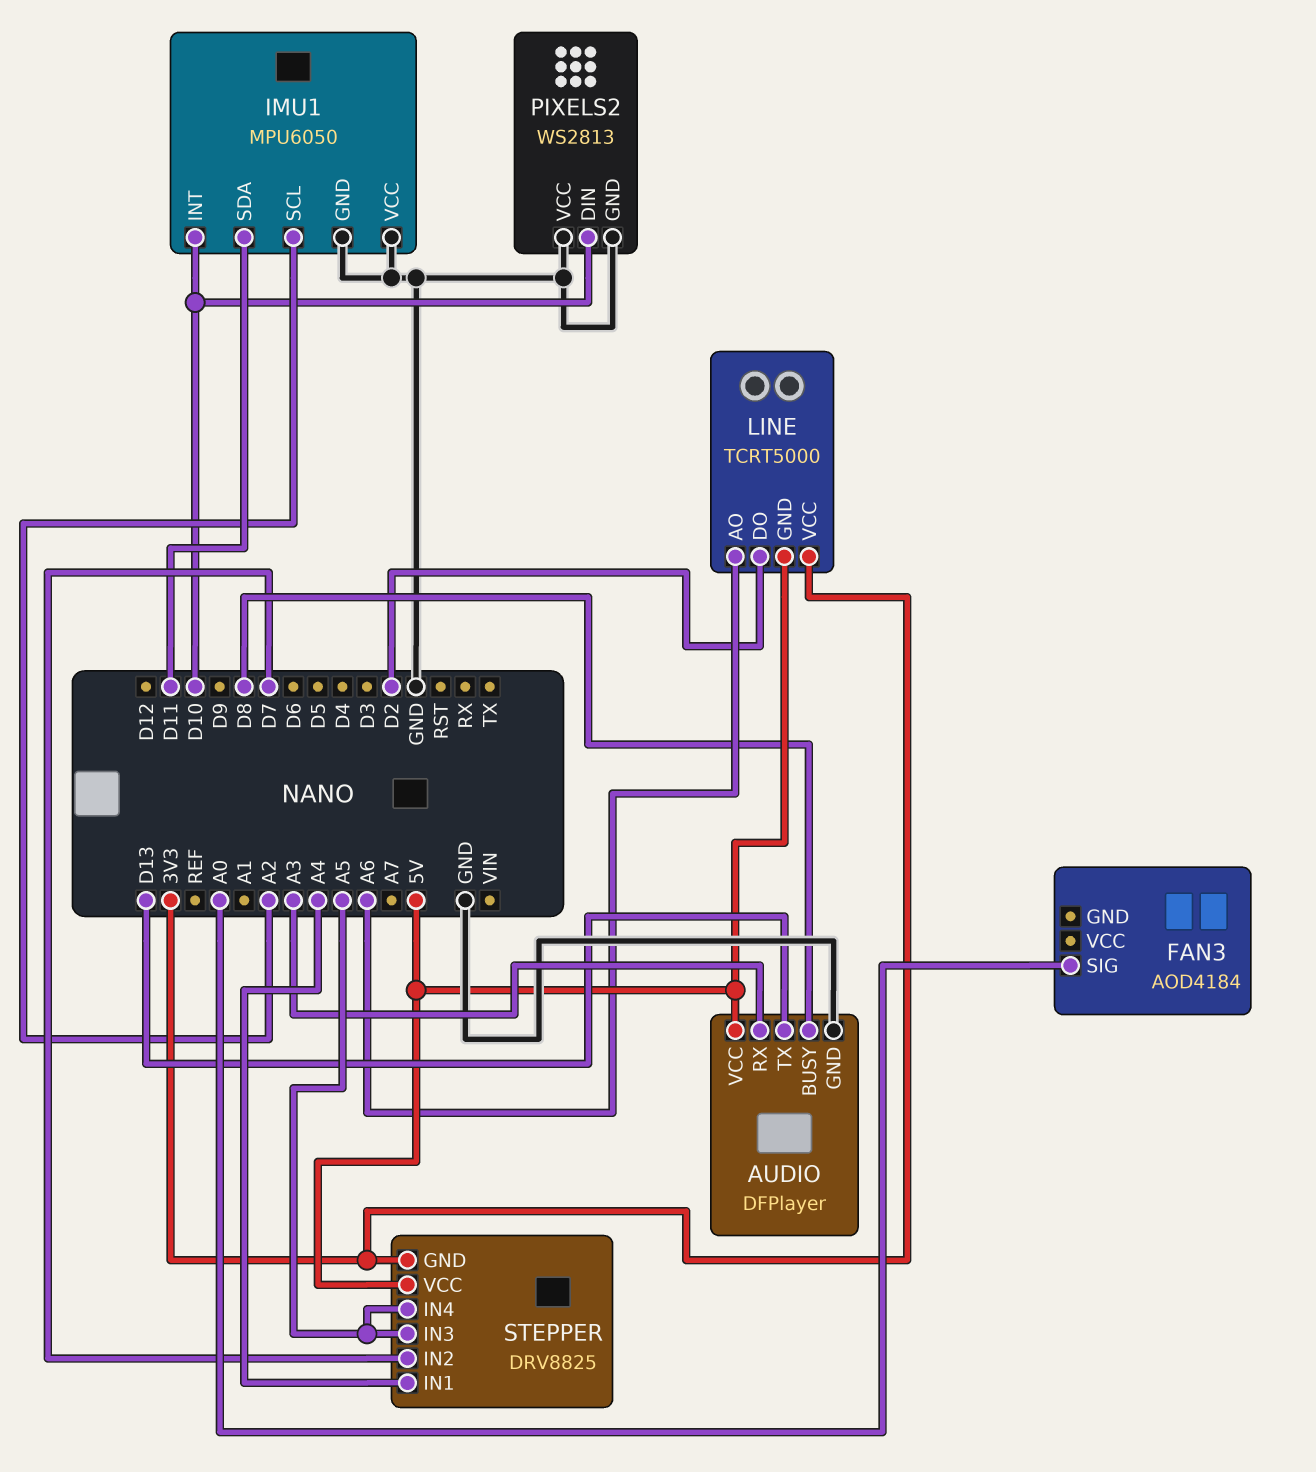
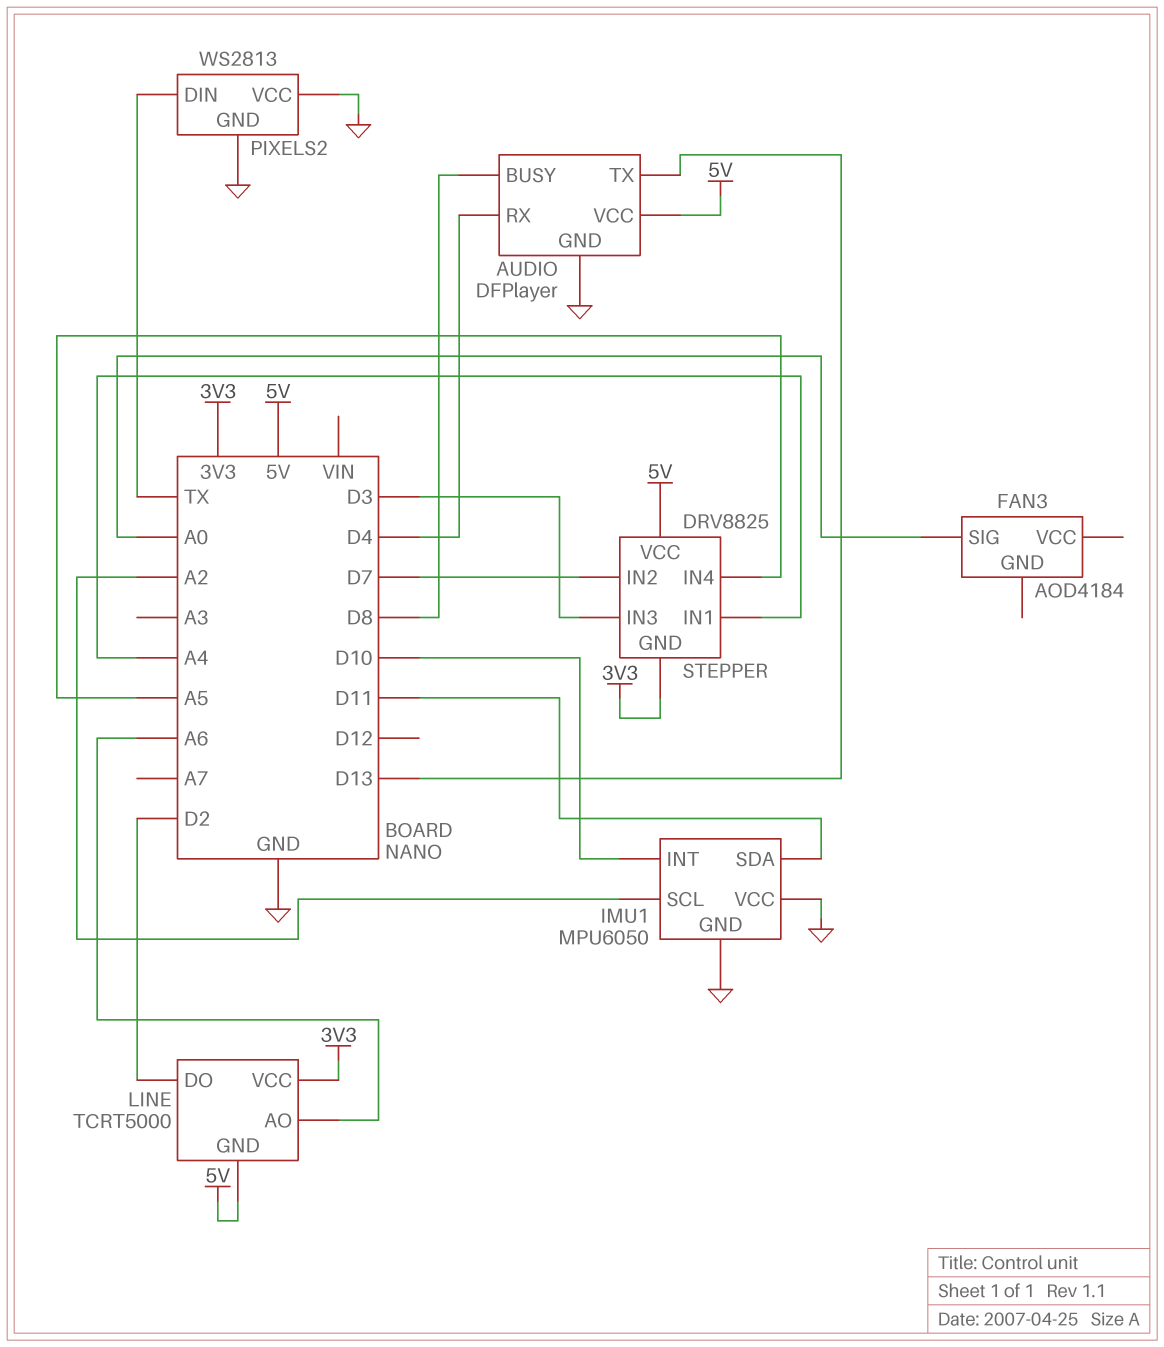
AUDIO pin RX: A3 -> D4
PIXELS2 pin DIN: D10 -> TX
STEPPER pin IN3: A5 -> D3

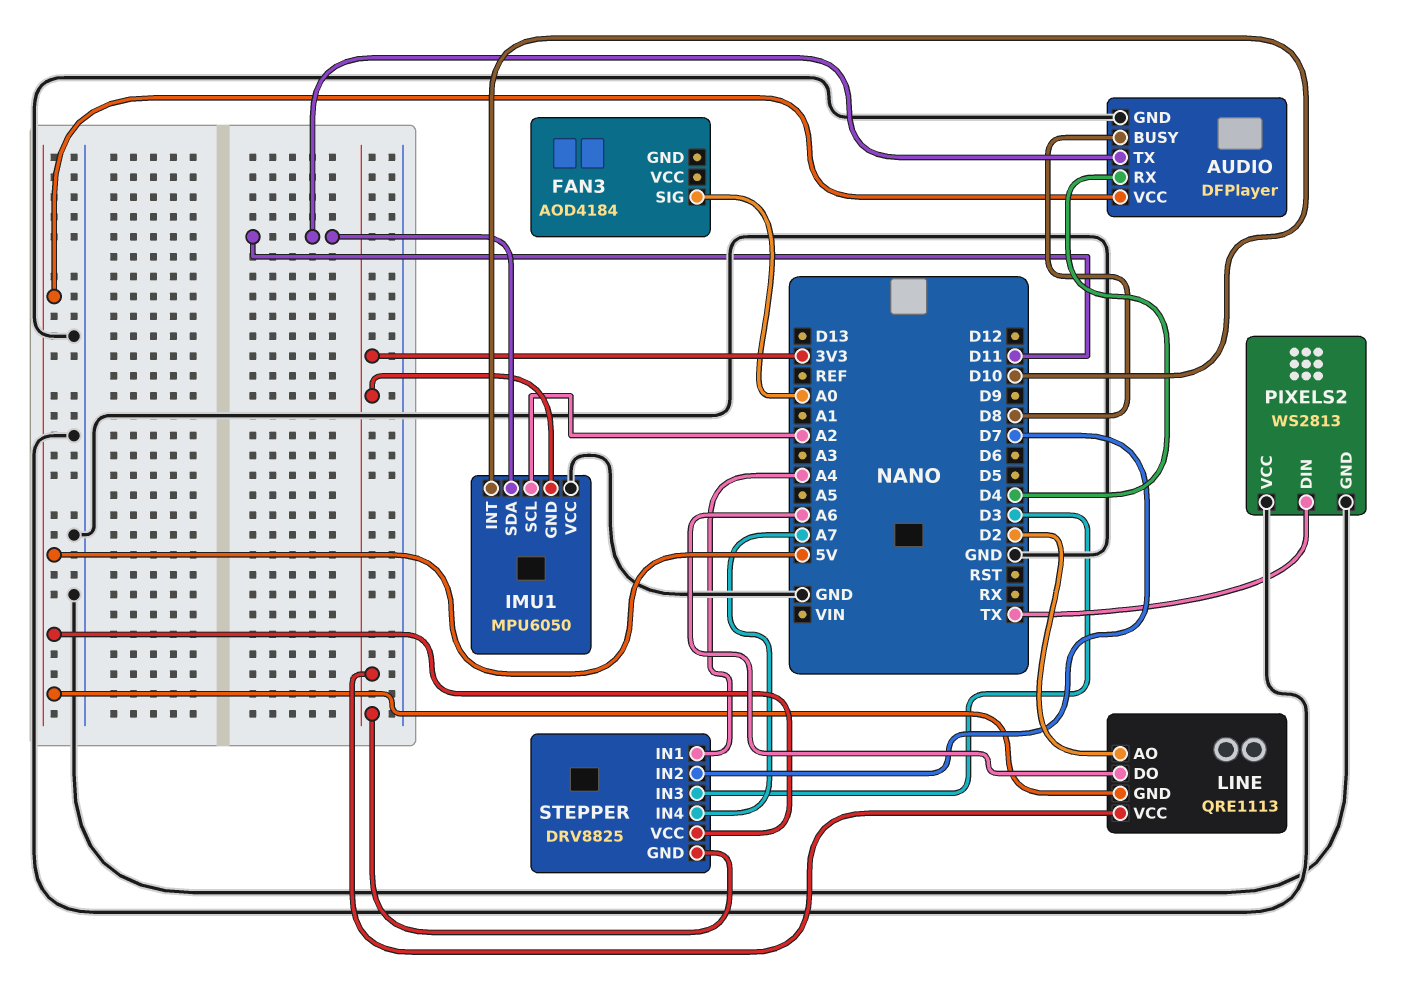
AUDIO pin TX: D13 -> D11
IMU1 pin GND: GND -> 3V3
LINE: TCRT5000 -> QRE1113
LINE pin AO: A6 -> D2
LINE pin DO: D2 -> A6
STEPPER pin IN4: A5 -> A7

